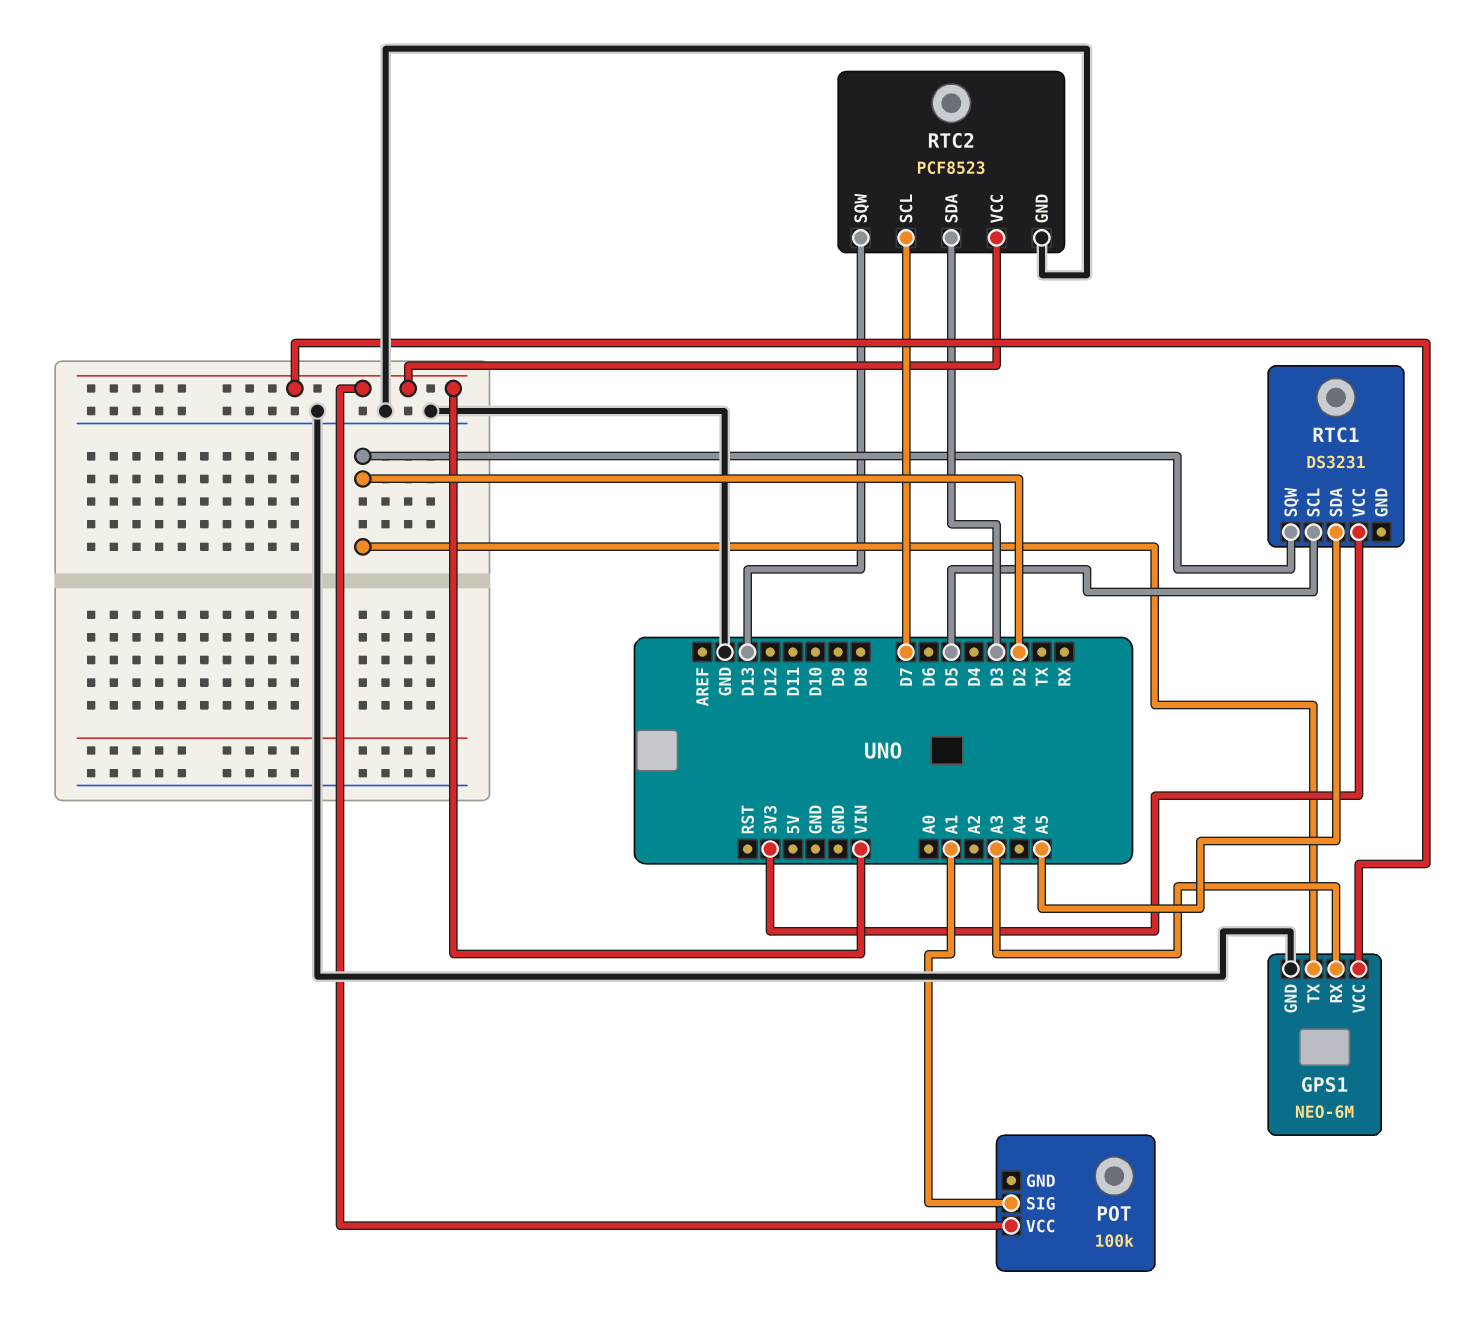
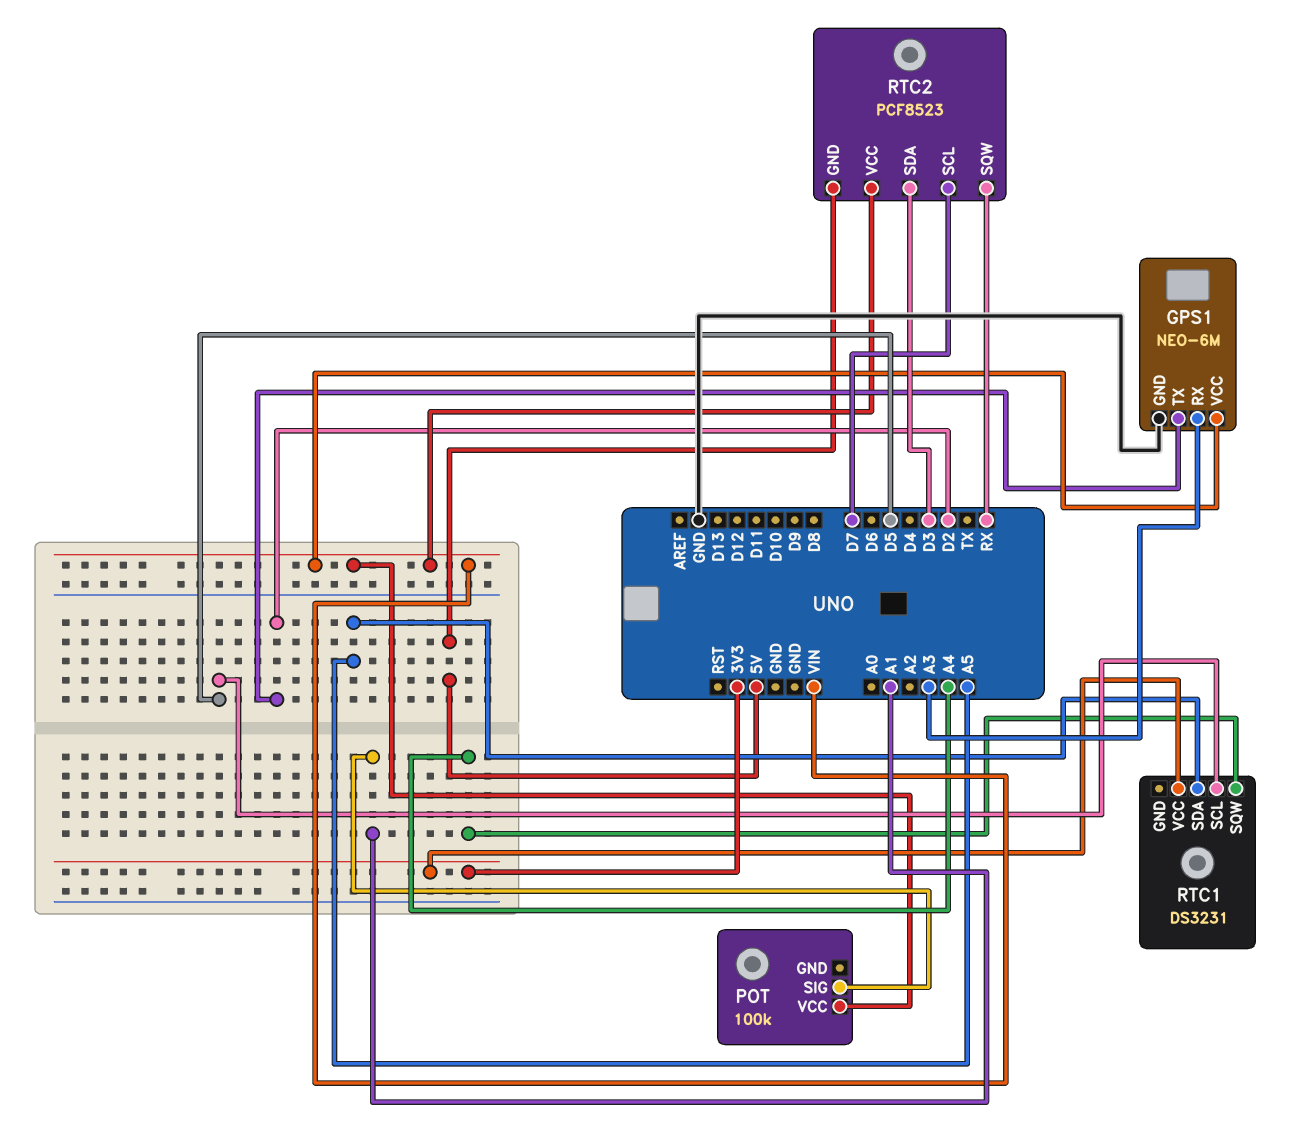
RTC1 pin SQW: D2 -> A4
RTC2 pin GND: GND -> 5V
RTC2 pin SQW: D13 -> RX

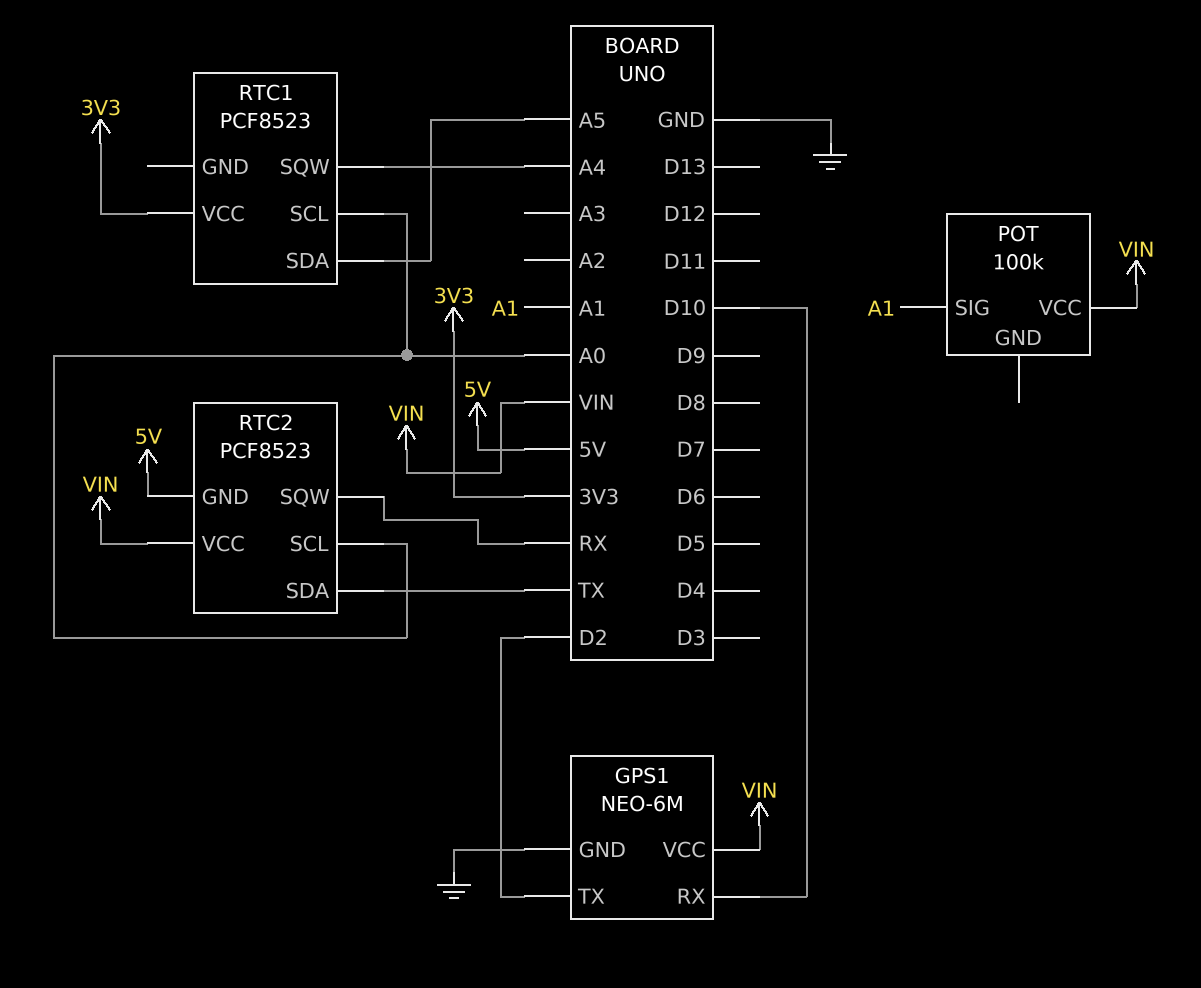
GPS1 pin RX: A3 -> D10
RTC1: DS3231 -> PCF8523
RTC1 pin SCL: D5 -> A0
RTC2 pin SCL: D7 -> A0
RTC2 pin SDA: D3 -> TX

